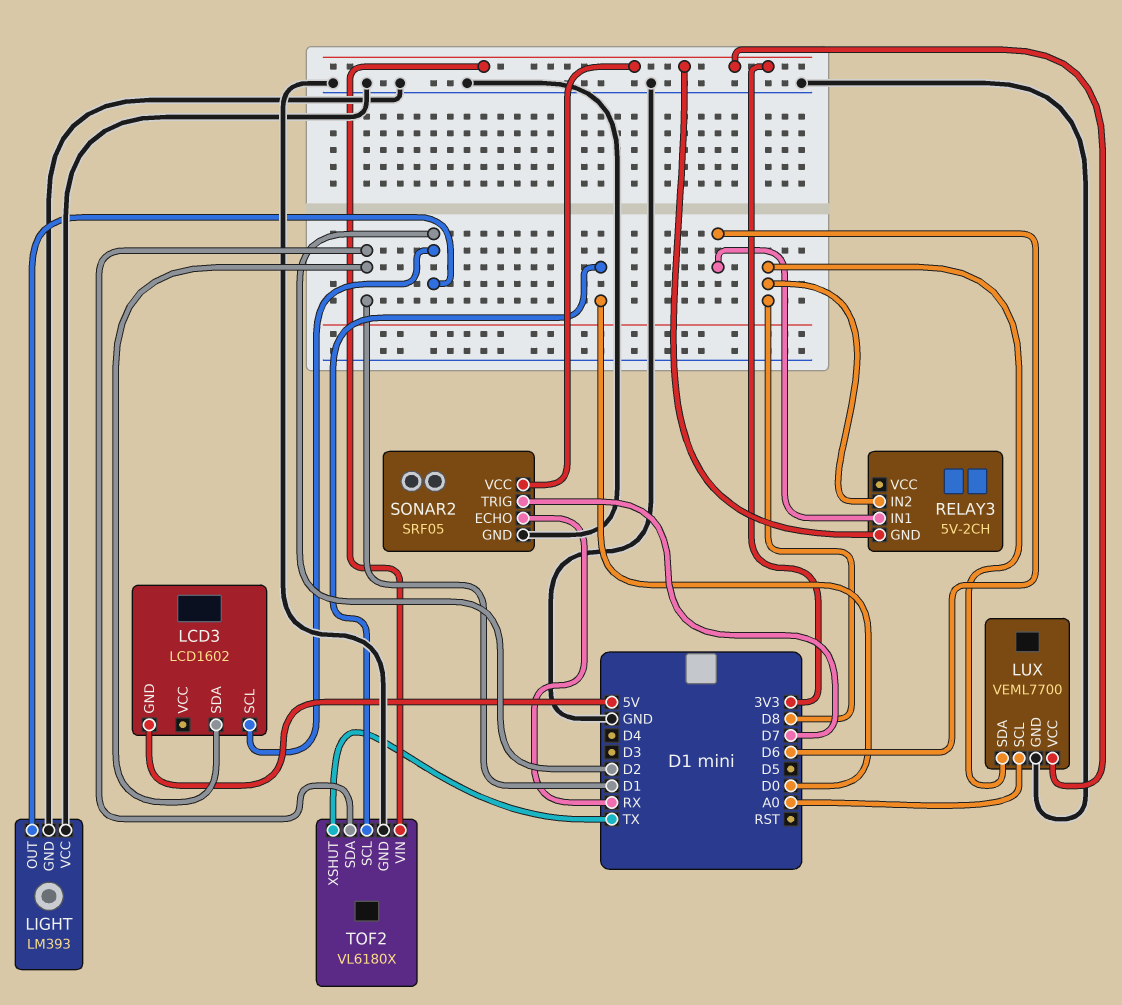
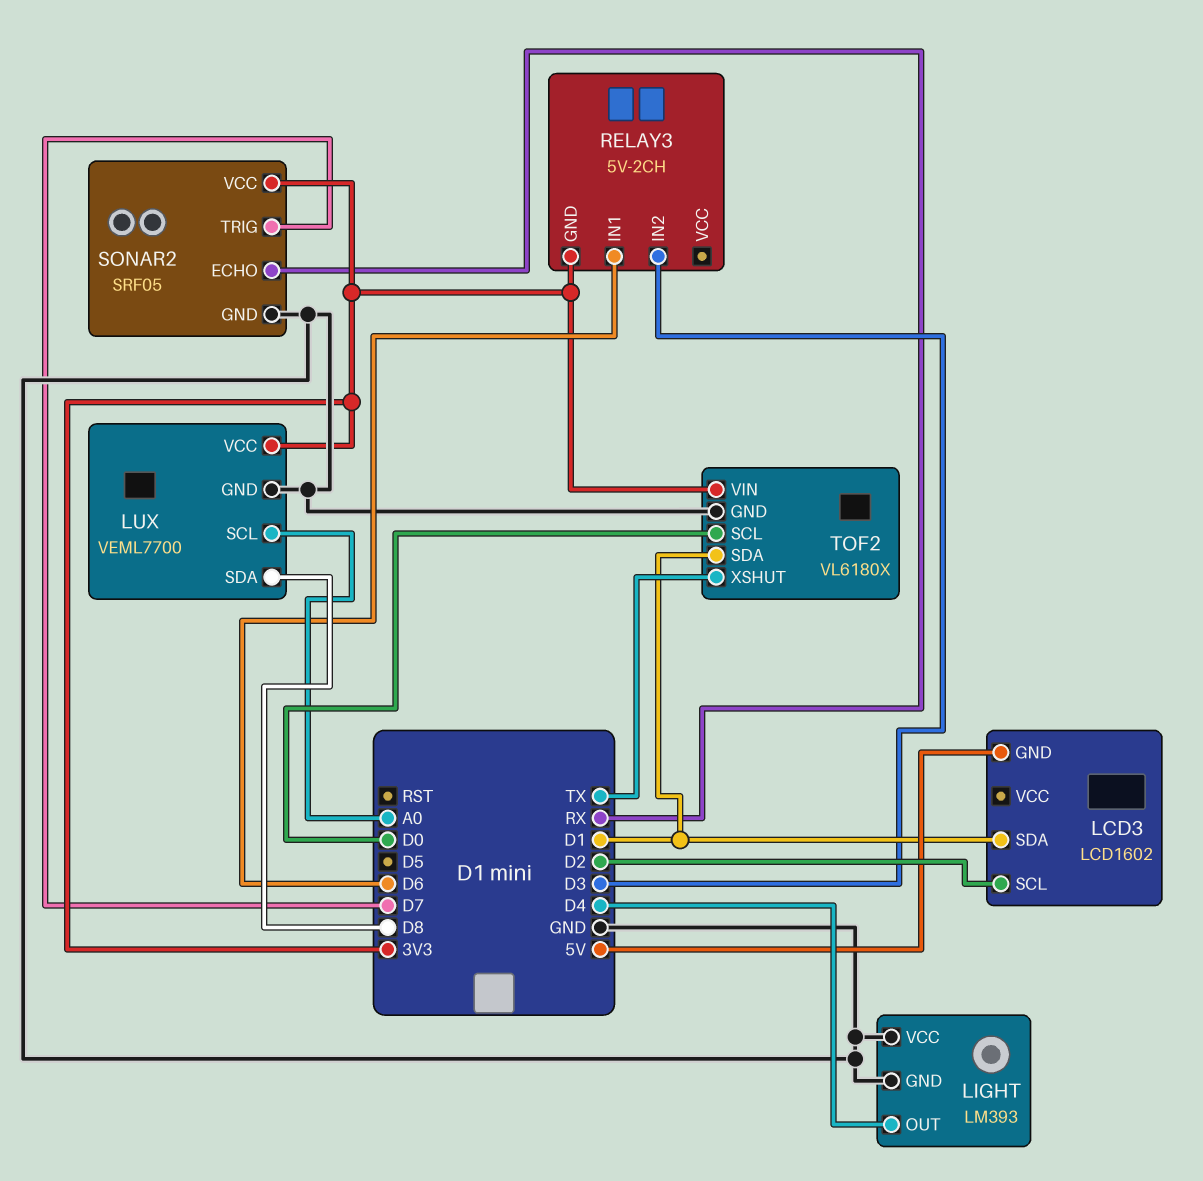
LIGHT pin OUT: D2 -> D4
RELAY3 pin IN2: D8 -> D3

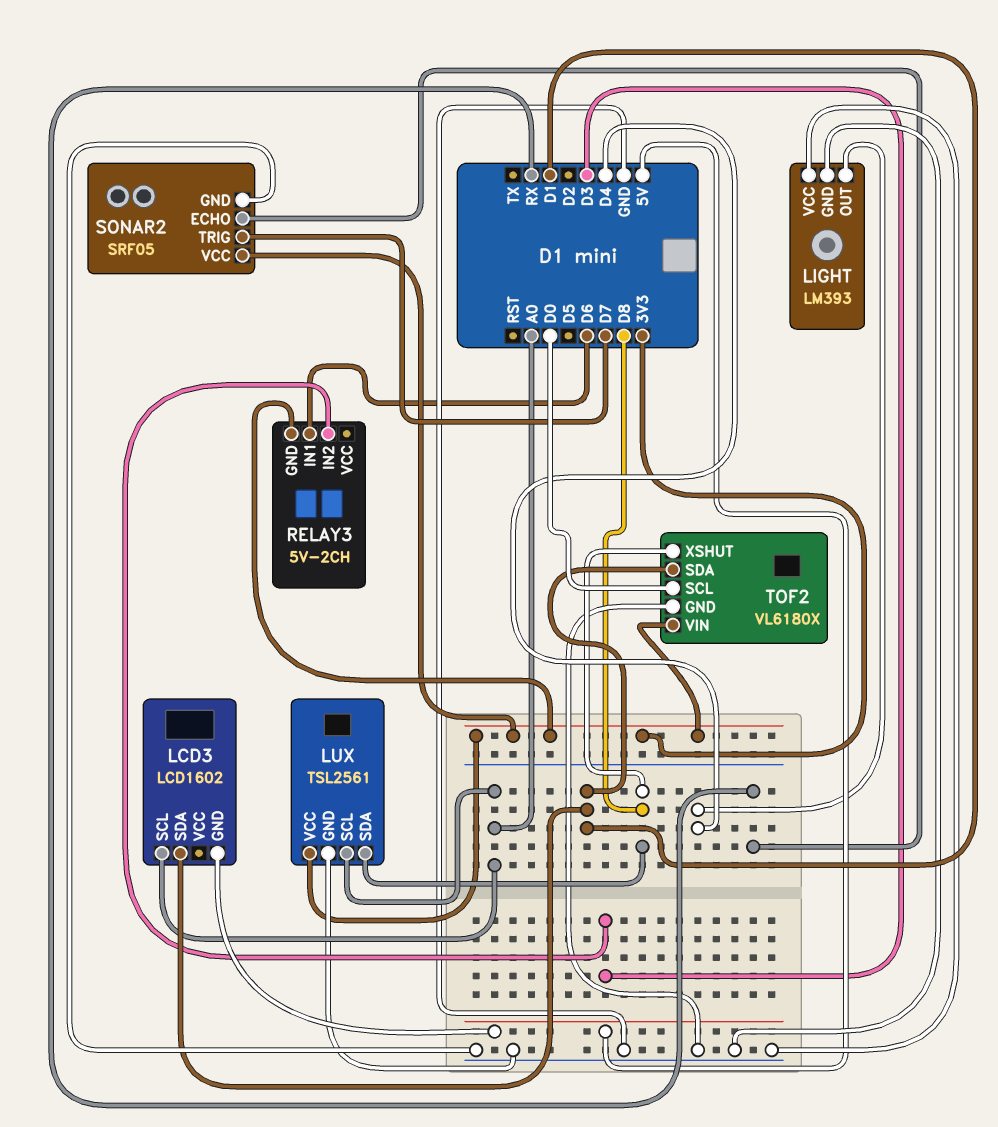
LCD3 pin SCL: D2 -> A0
LUX: VEML7700 -> TSL2561
TOF2 pin XSHUT: TX -> D8

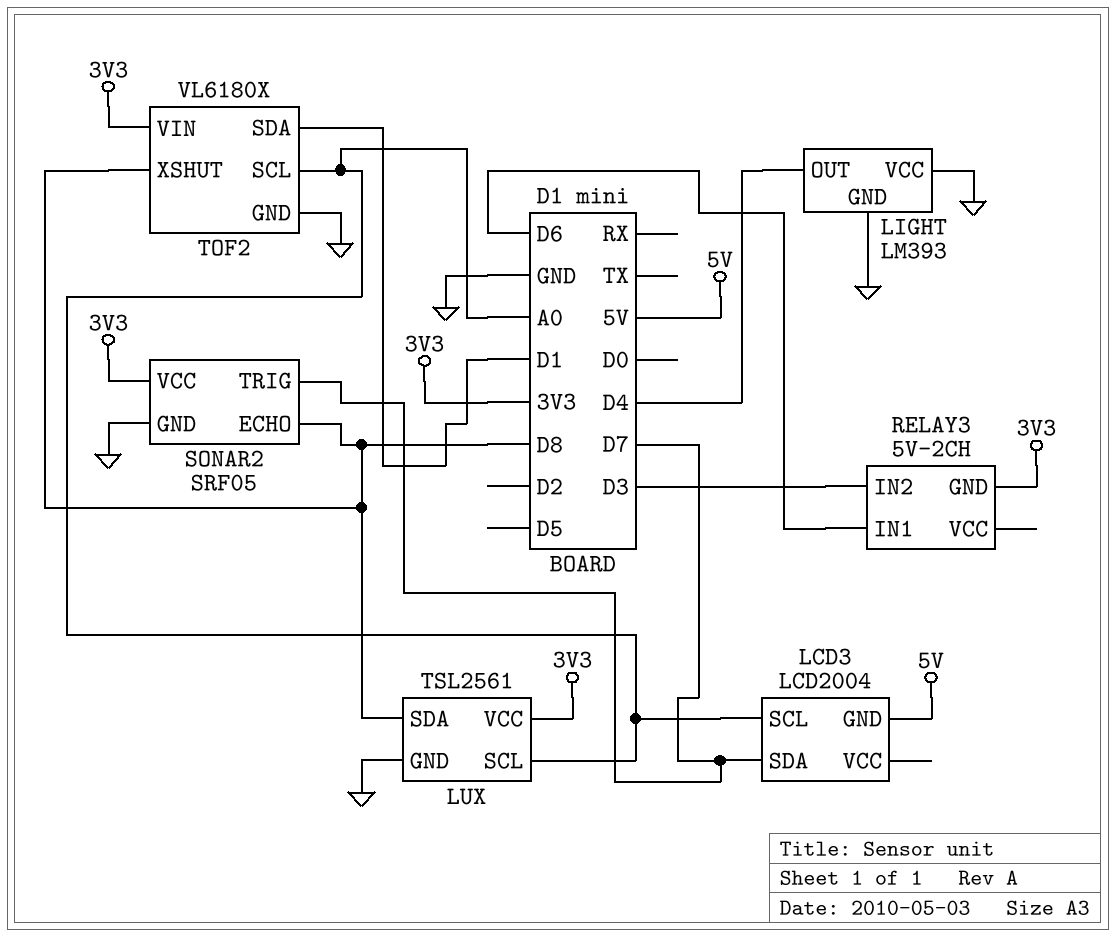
LCD3: LCD1602 -> LCD2004
LCD3 pin SDA: D1 -> D7
SONAR2 pin ECHO: RX -> D8
TOF2 pin SCL: D0 -> A0

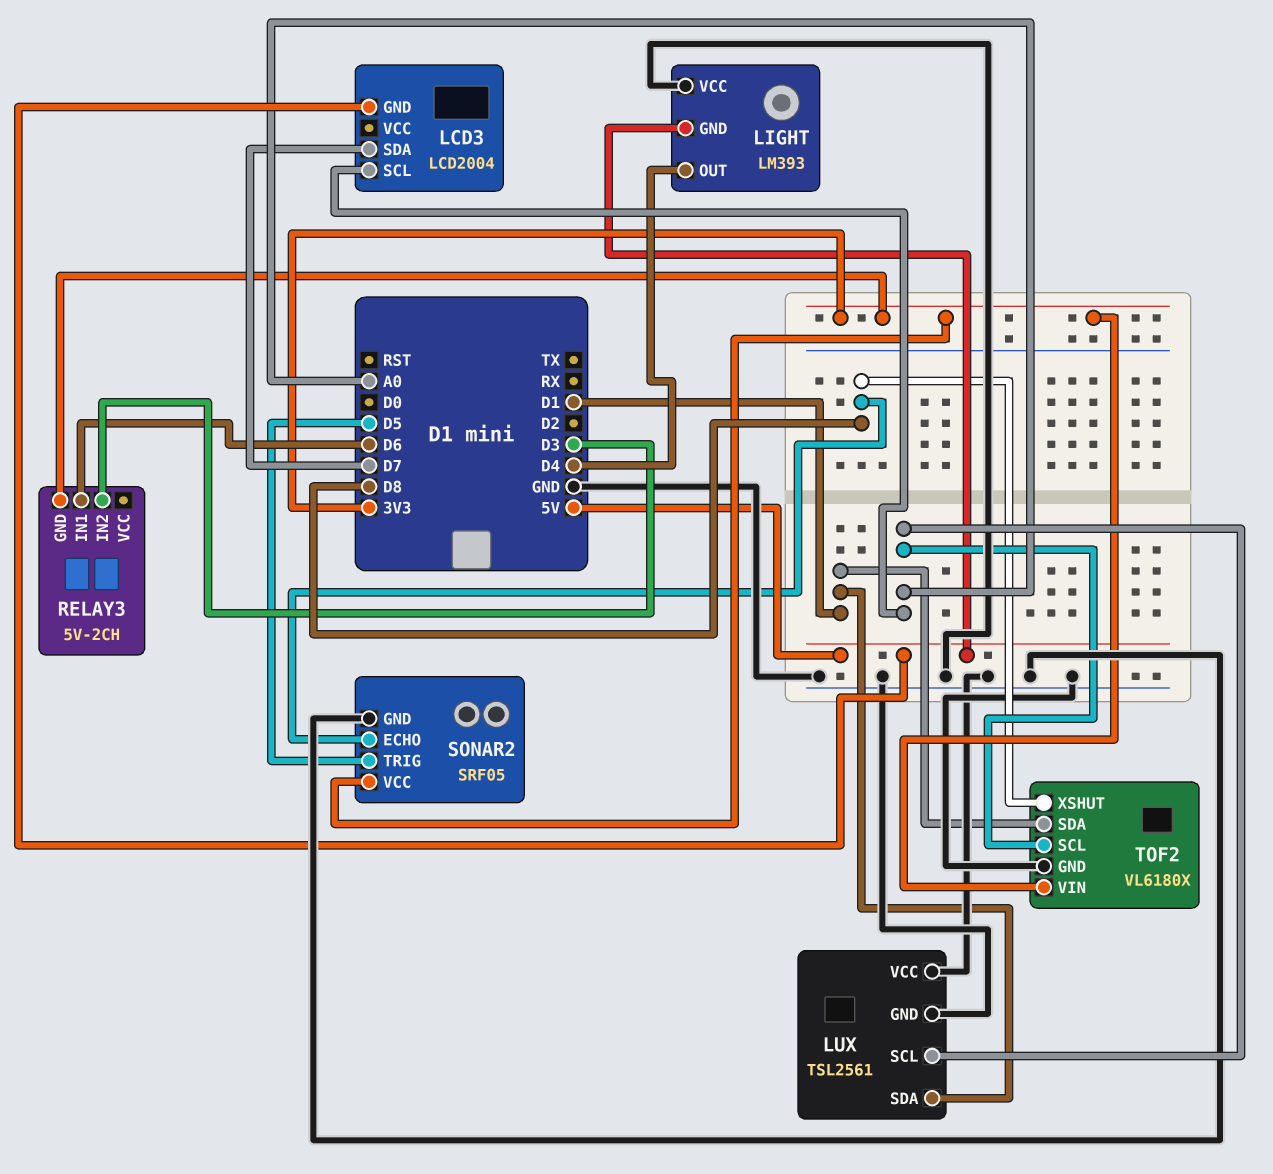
LIGHT pin GND: GND -> 5V
LUX pin SDA: D8 -> D1
LUX pin VCC: 3V3 -> GND
SONAR2 pin TRIG: D7 -> D5

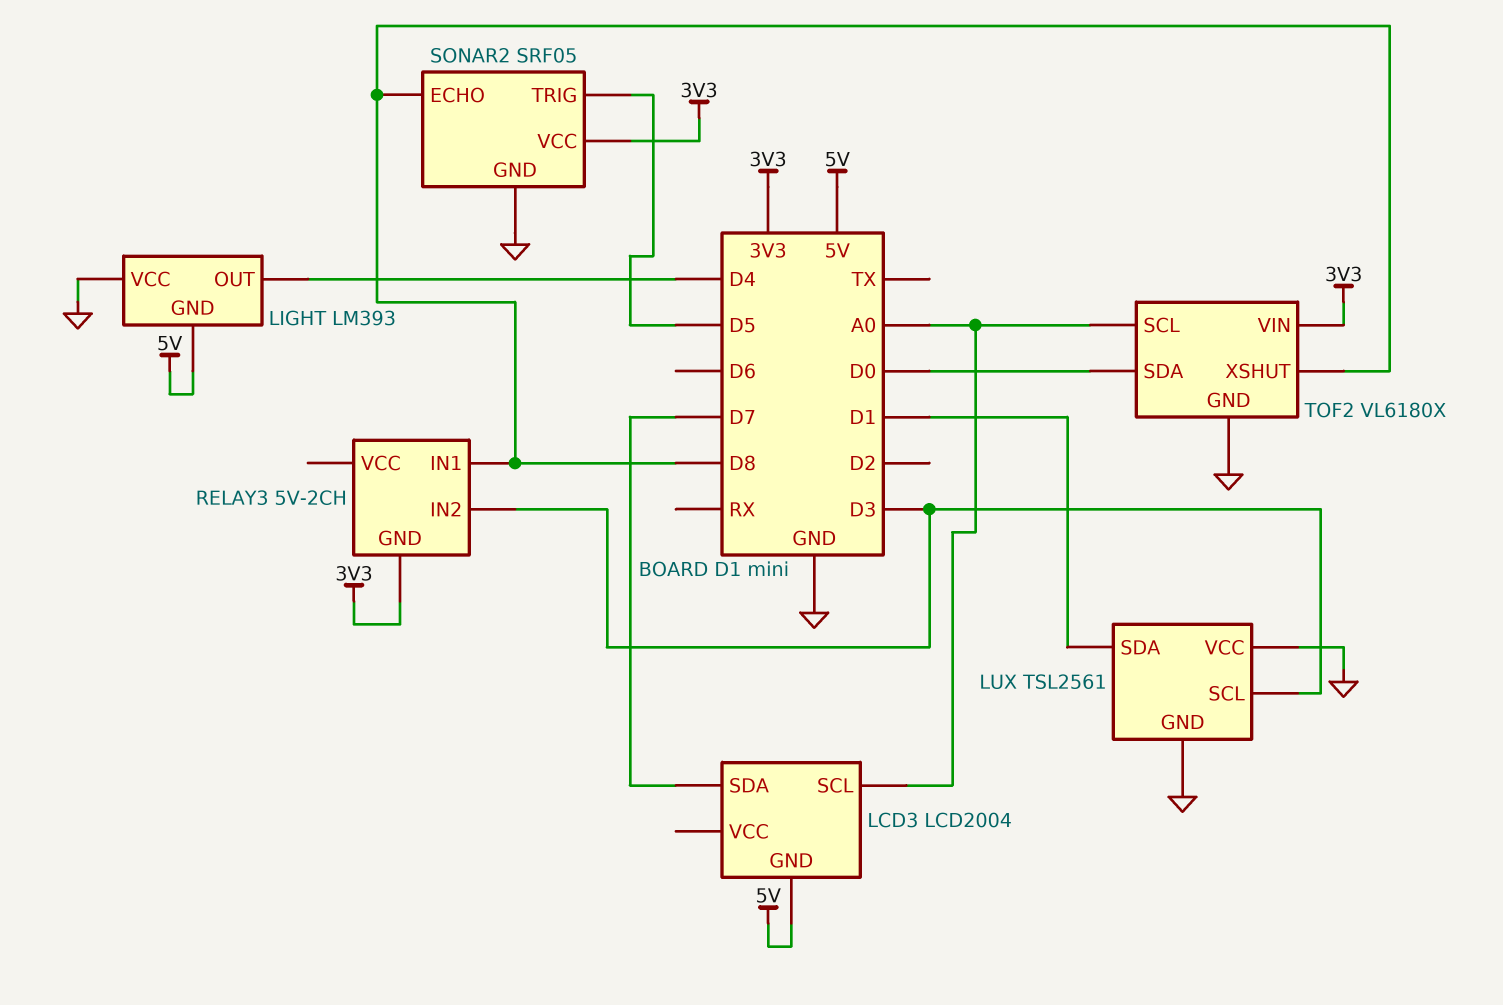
LUX pin SCL: A0 -> D3
RELAY3 pin IN1: D6 -> D8
TOF2 pin SDA: D1 -> D0

